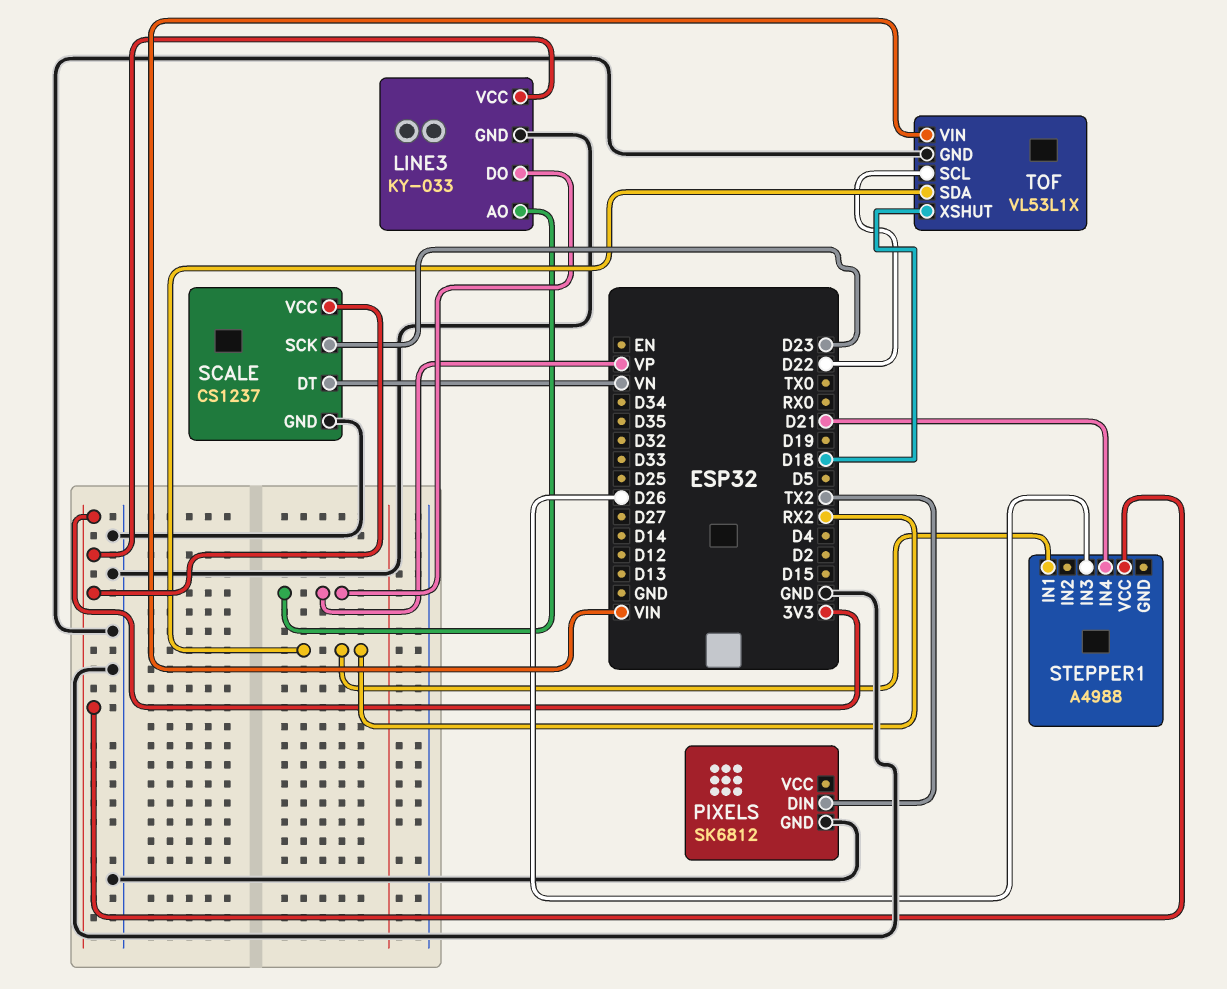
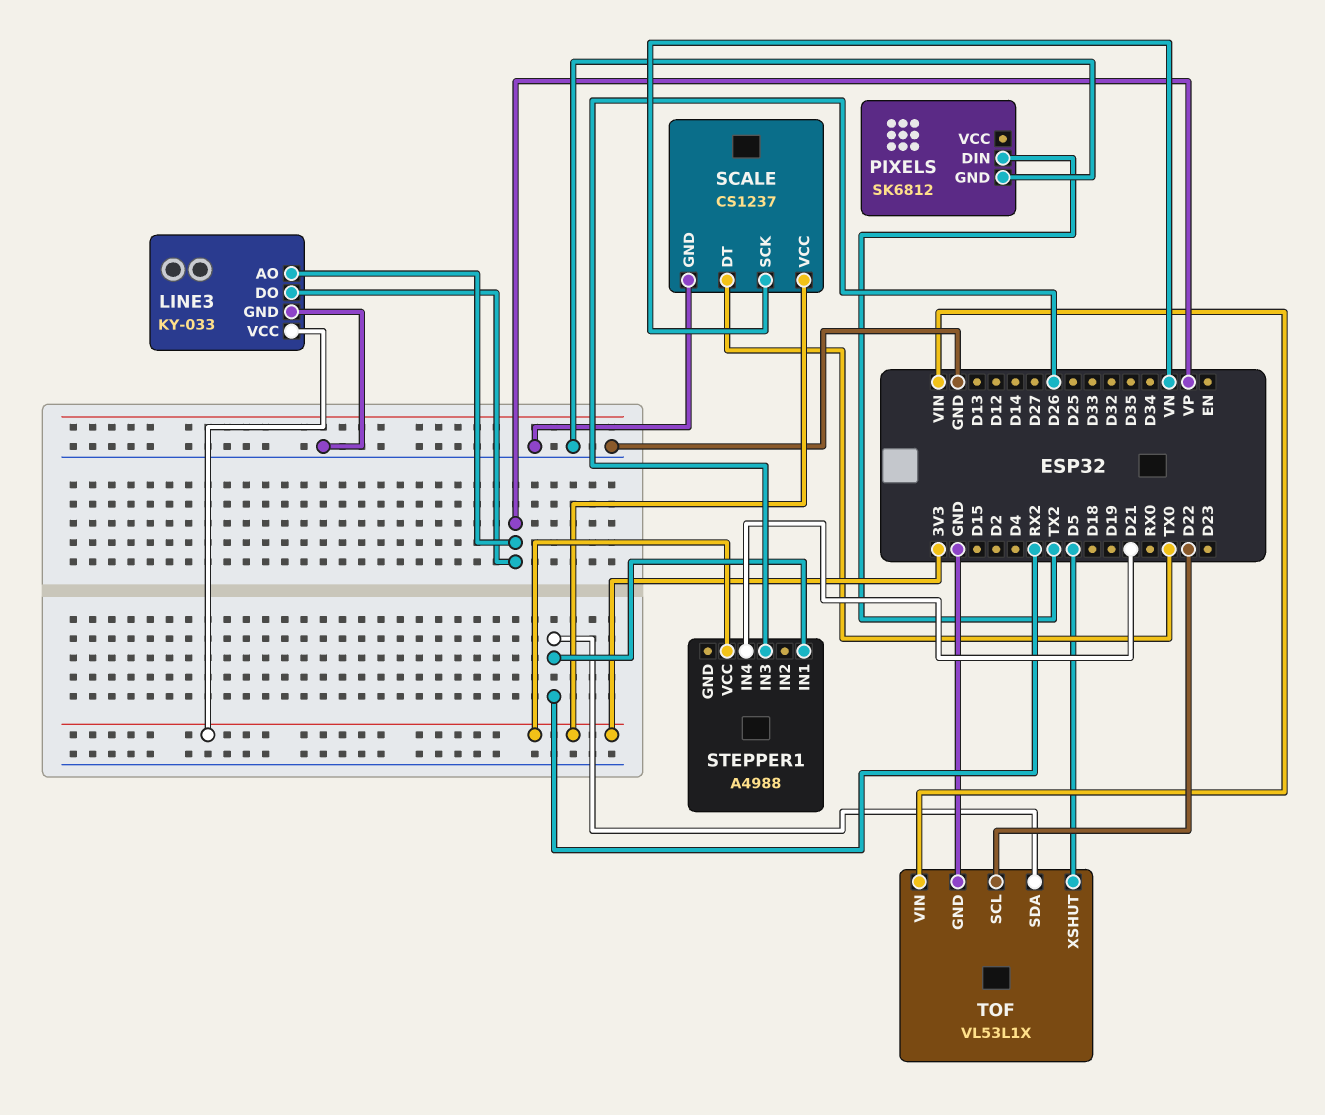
SCALE pin DT: VN -> TX0
SCALE pin SCK: D23 -> VN
TOF pin XSHUT: D18 -> D5

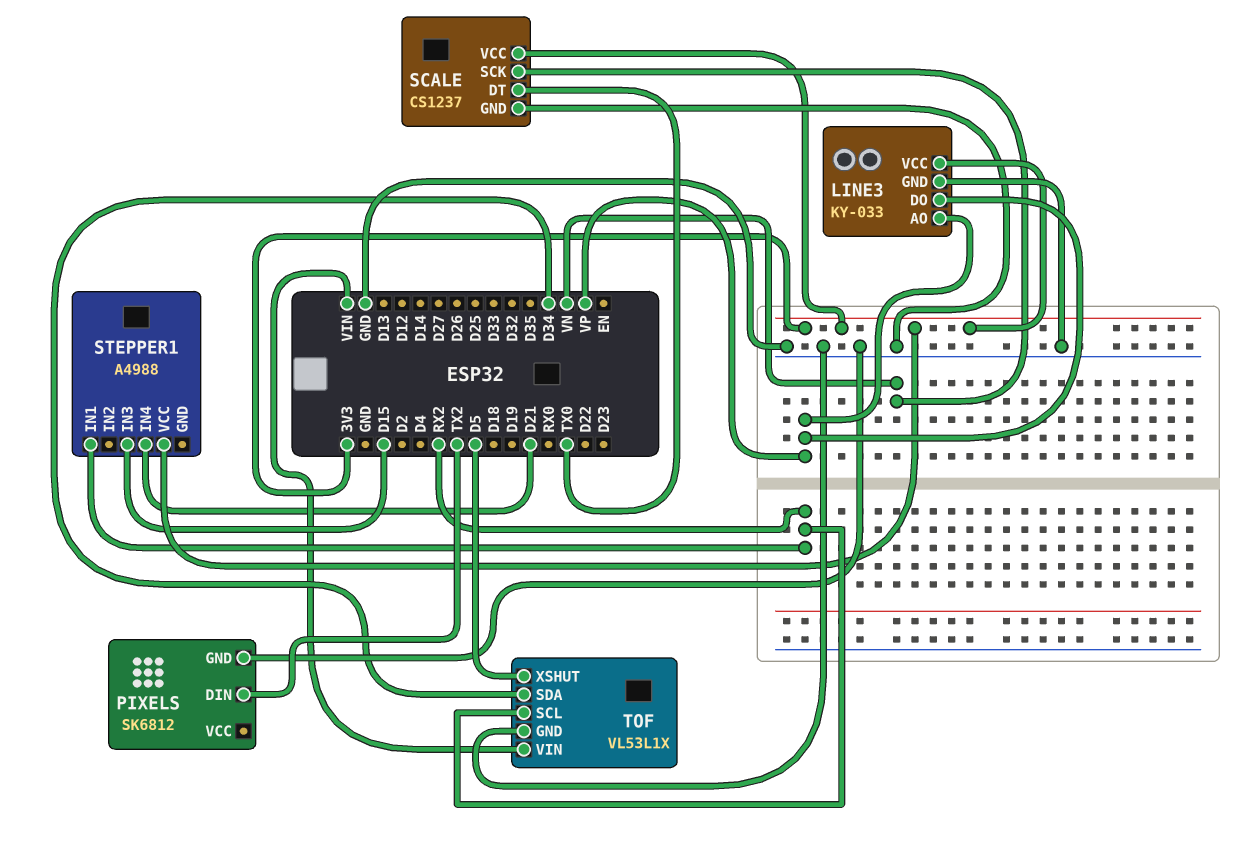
STEPPER1 pin IN3: D26 -> D15
TOF pin SCL: D22 -> RX2
TOF pin SDA: RX2 -> D34

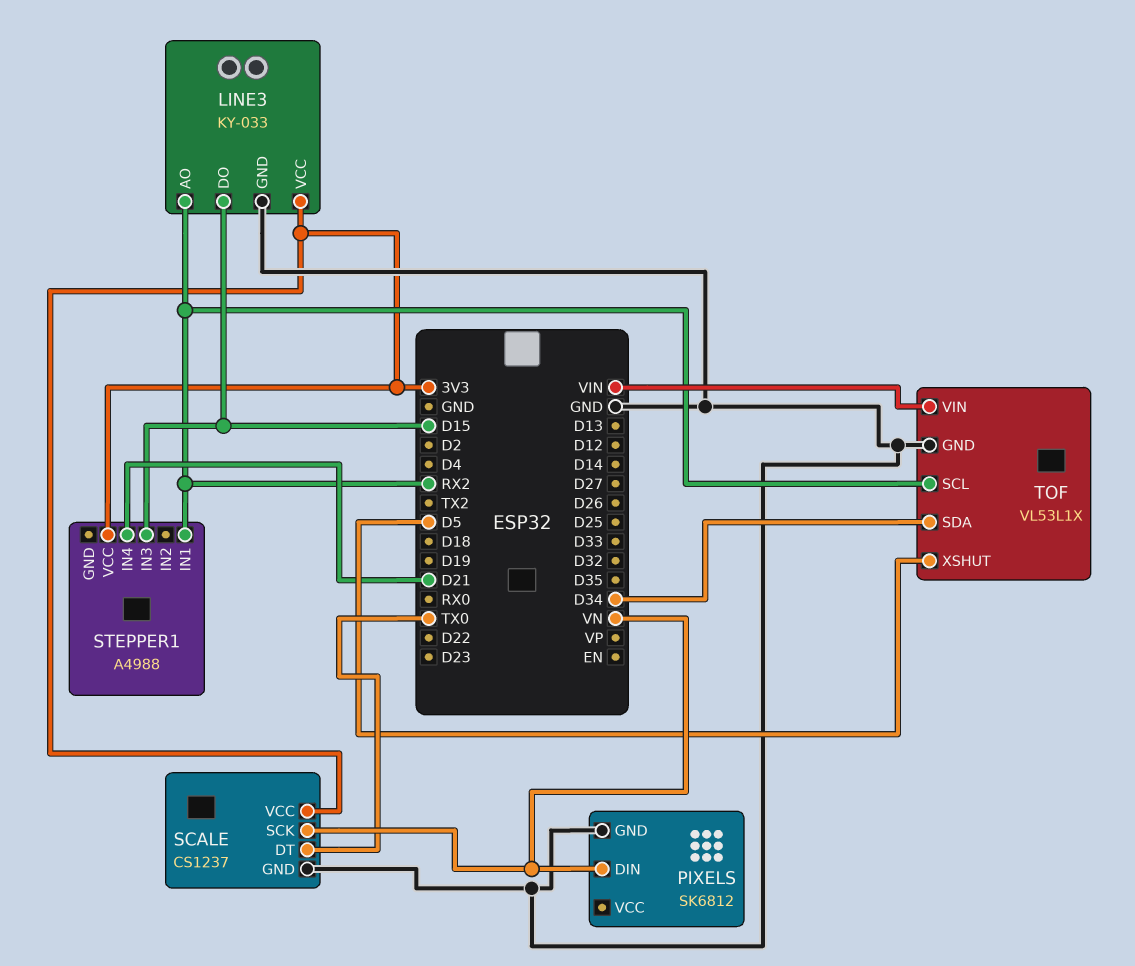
LINE3 pin AO: VP -> RX2
LINE3 pin DO: VP -> D15
PIXELS pin DIN: TX2 -> VN

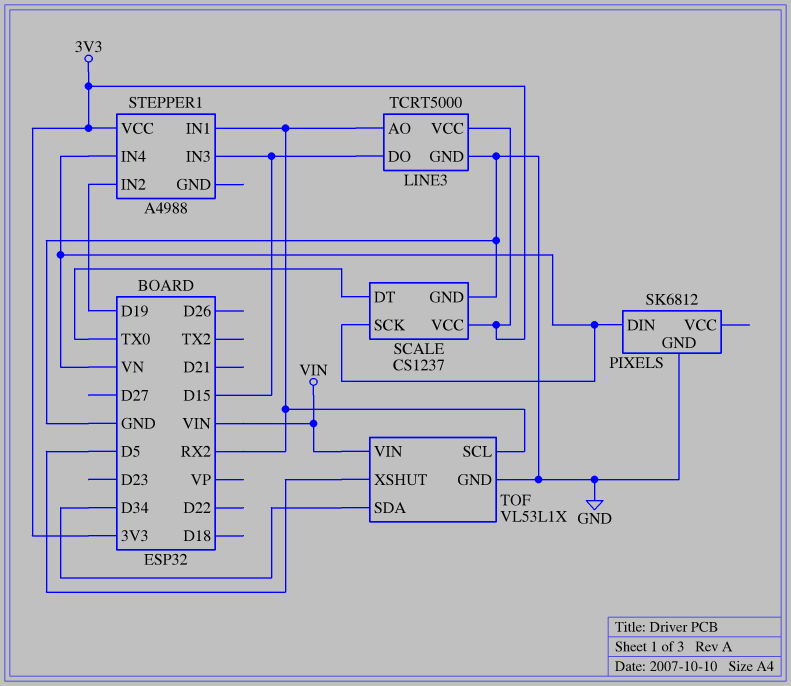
LINE3: KY-033 -> TCRT5000
STEPPER1 pin IN2: none -> D19
STEPPER1 pin IN4: D21 -> VN

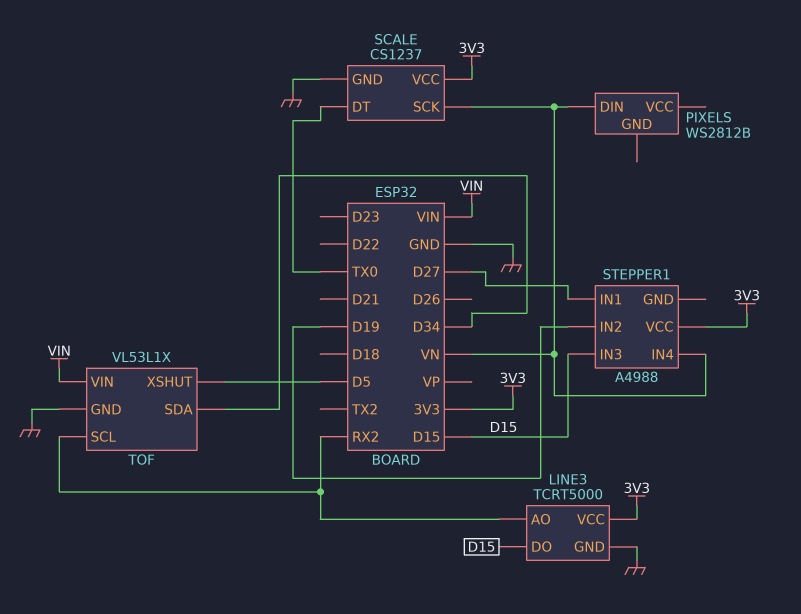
PIXELS: SK6812 -> WS2812B
PIXELS pin GND: GND -> none
STEPPER1 pin IN1: RX2 -> D27

